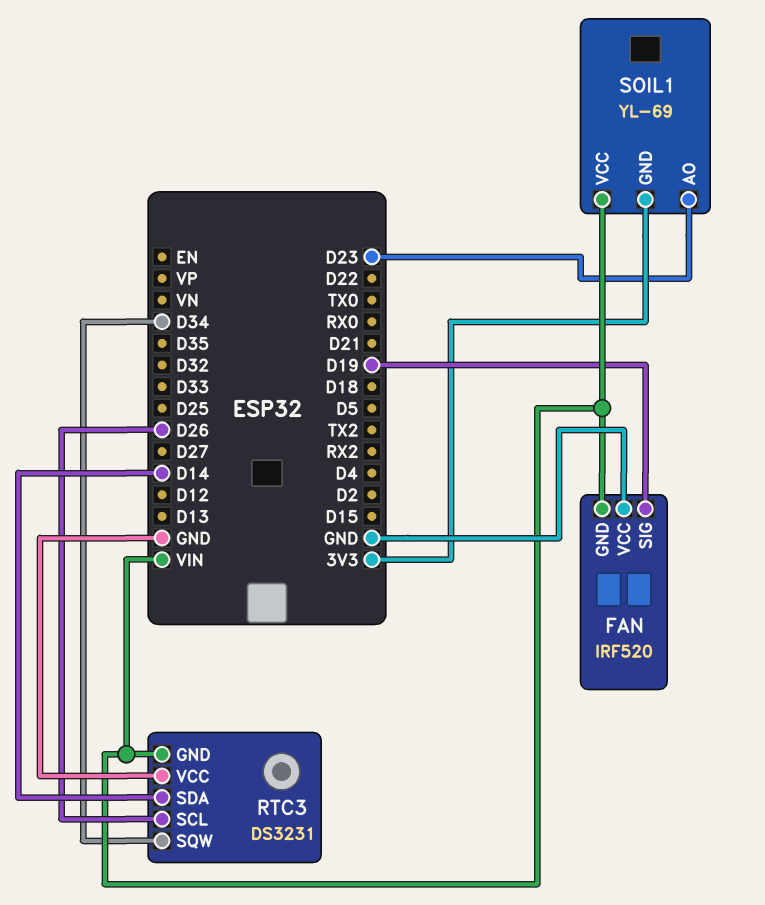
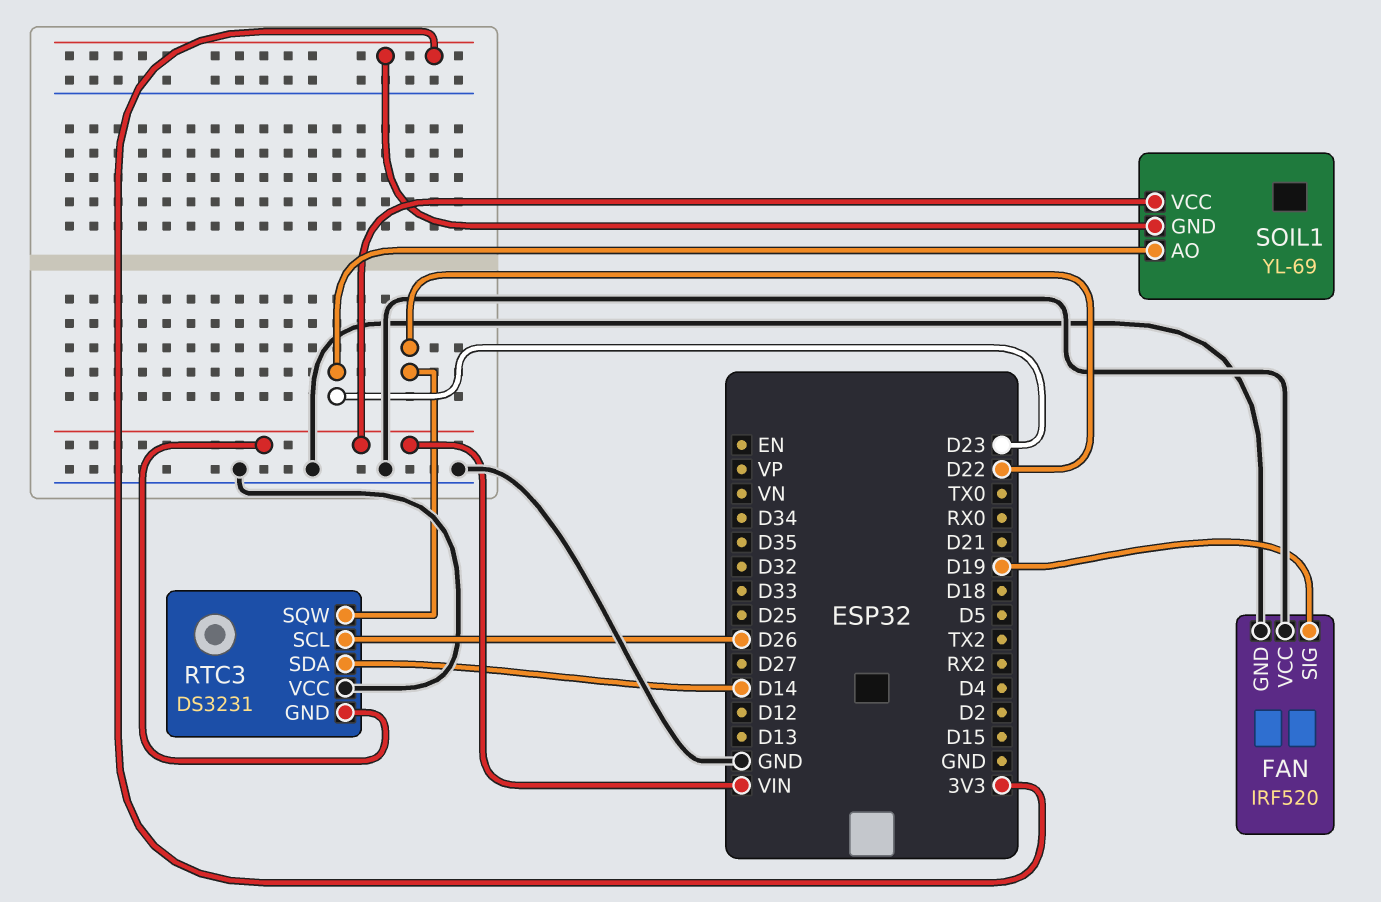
FAN pin GND: VIN -> GND
RTC3 pin SQW: D34 -> D22

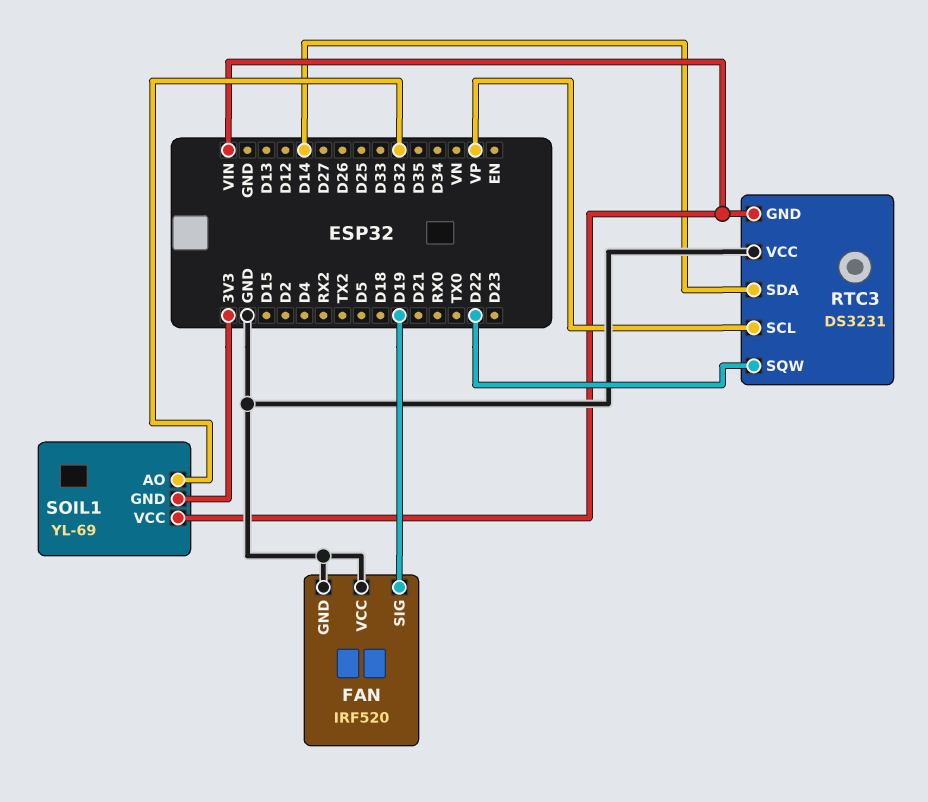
RTC3 pin SCL: D26 -> VP
SOIL1 pin AO: D23 -> D32

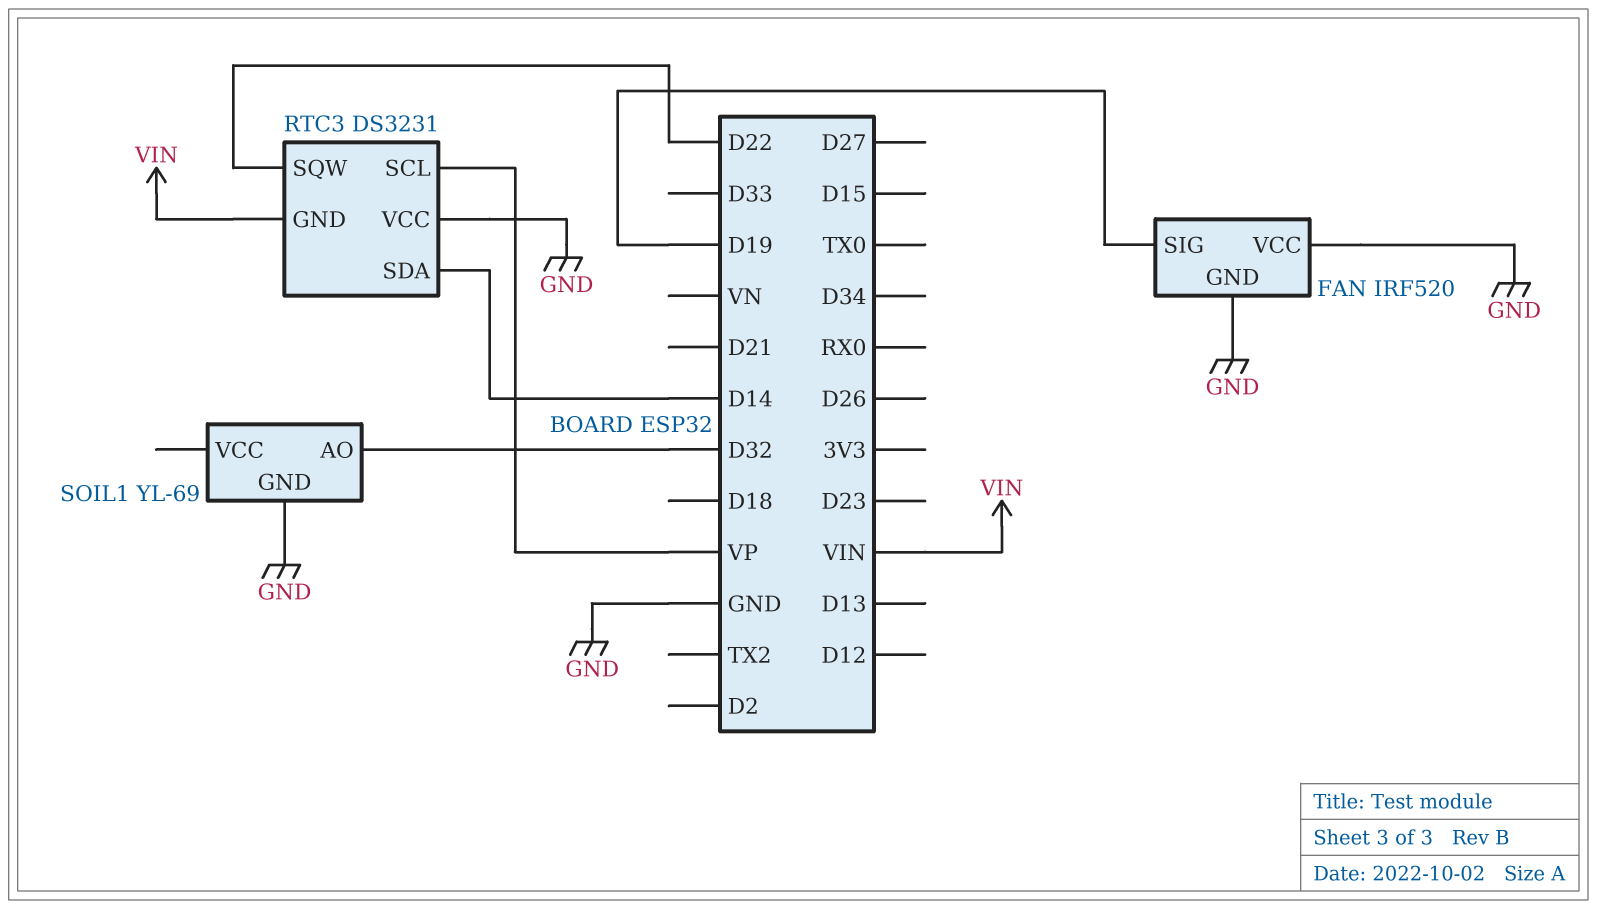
SOIL1 pin GND: 3V3 -> GND
SOIL1 pin VCC: VIN -> none

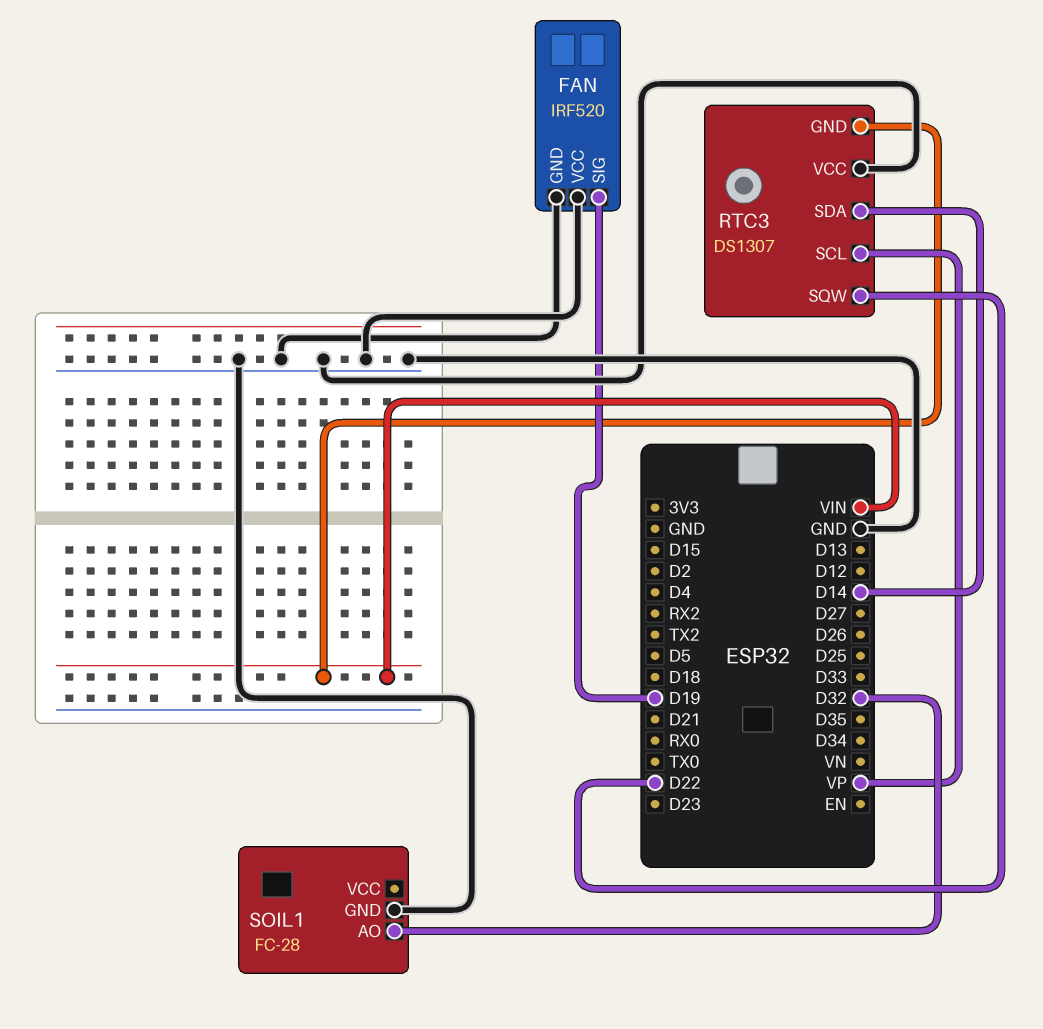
RTC3: DS3231 -> DS1307
SOIL1: YL-69 -> FC-28

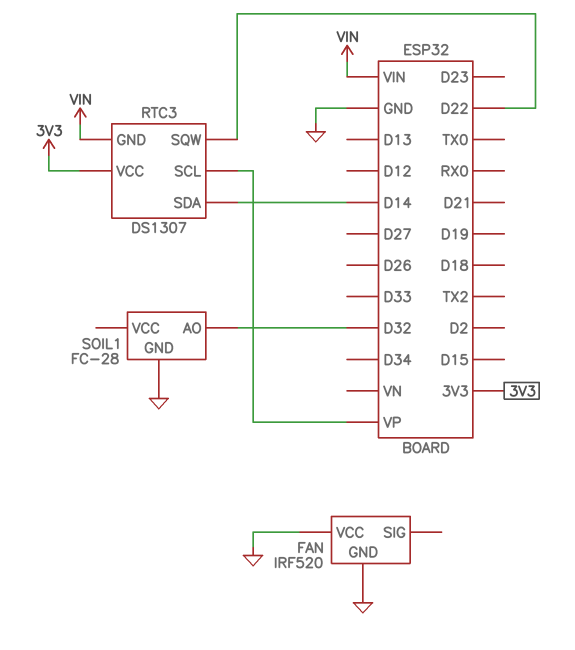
FAN pin SIG: D19 -> none
RTC3 pin VCC: GND -> 3V3

